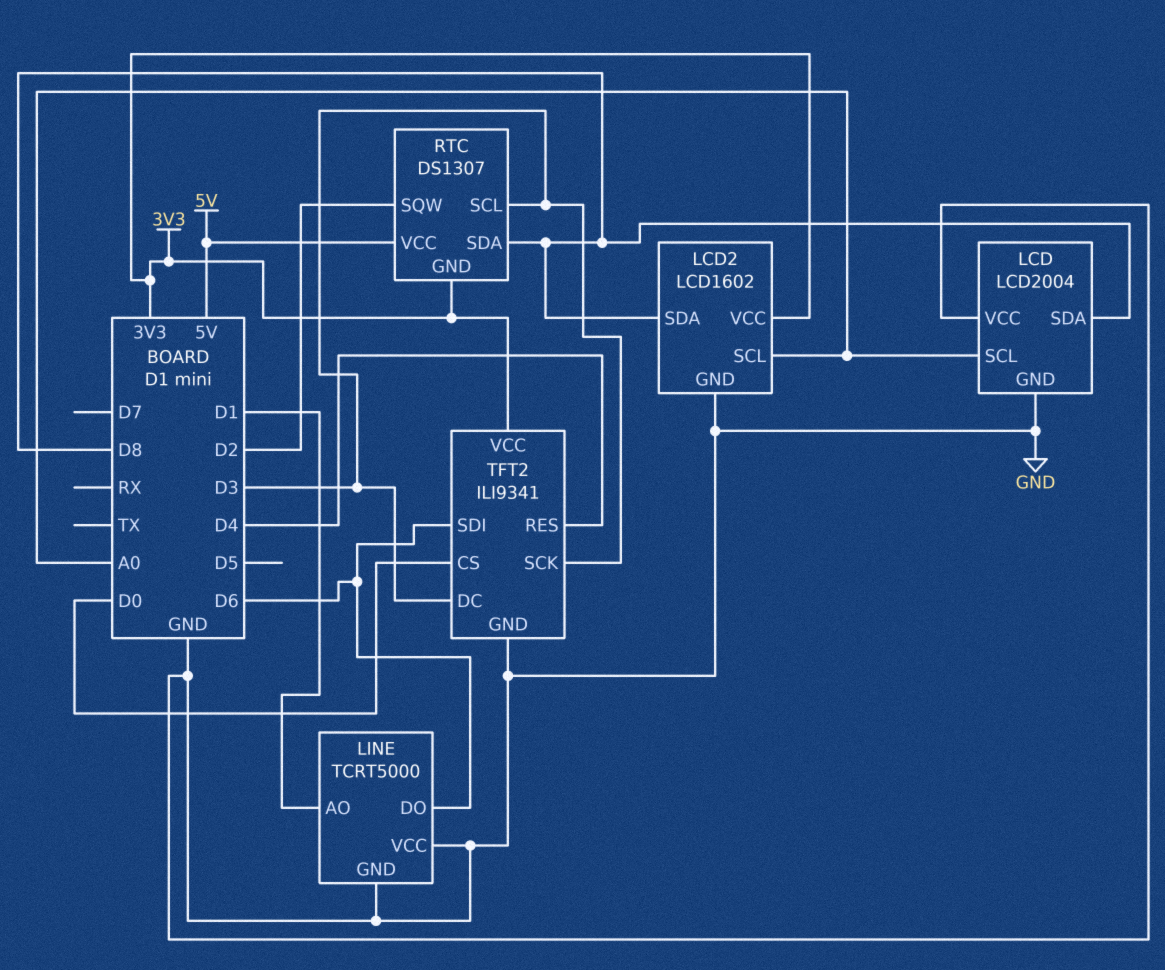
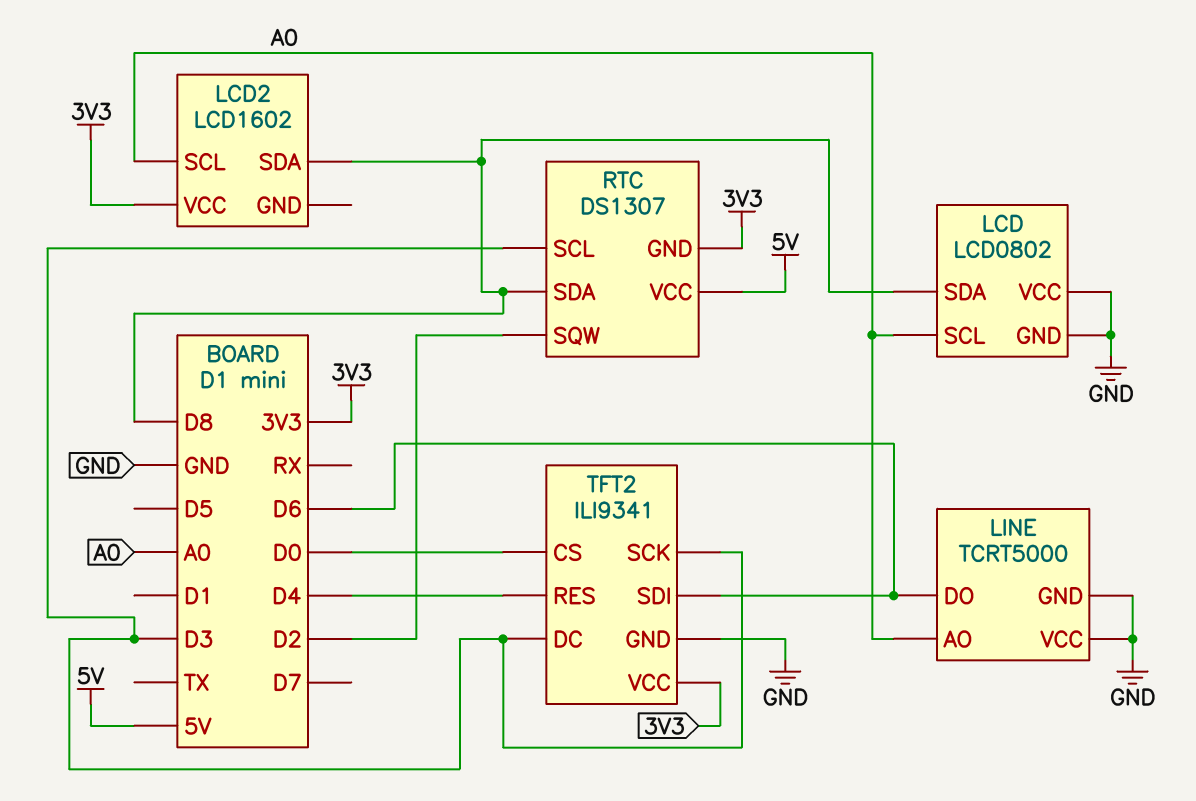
LCD: LCD2004 -> LCD0802
LCD2 pin GND: GND -> none
LINE pin AO: D1 -> A0

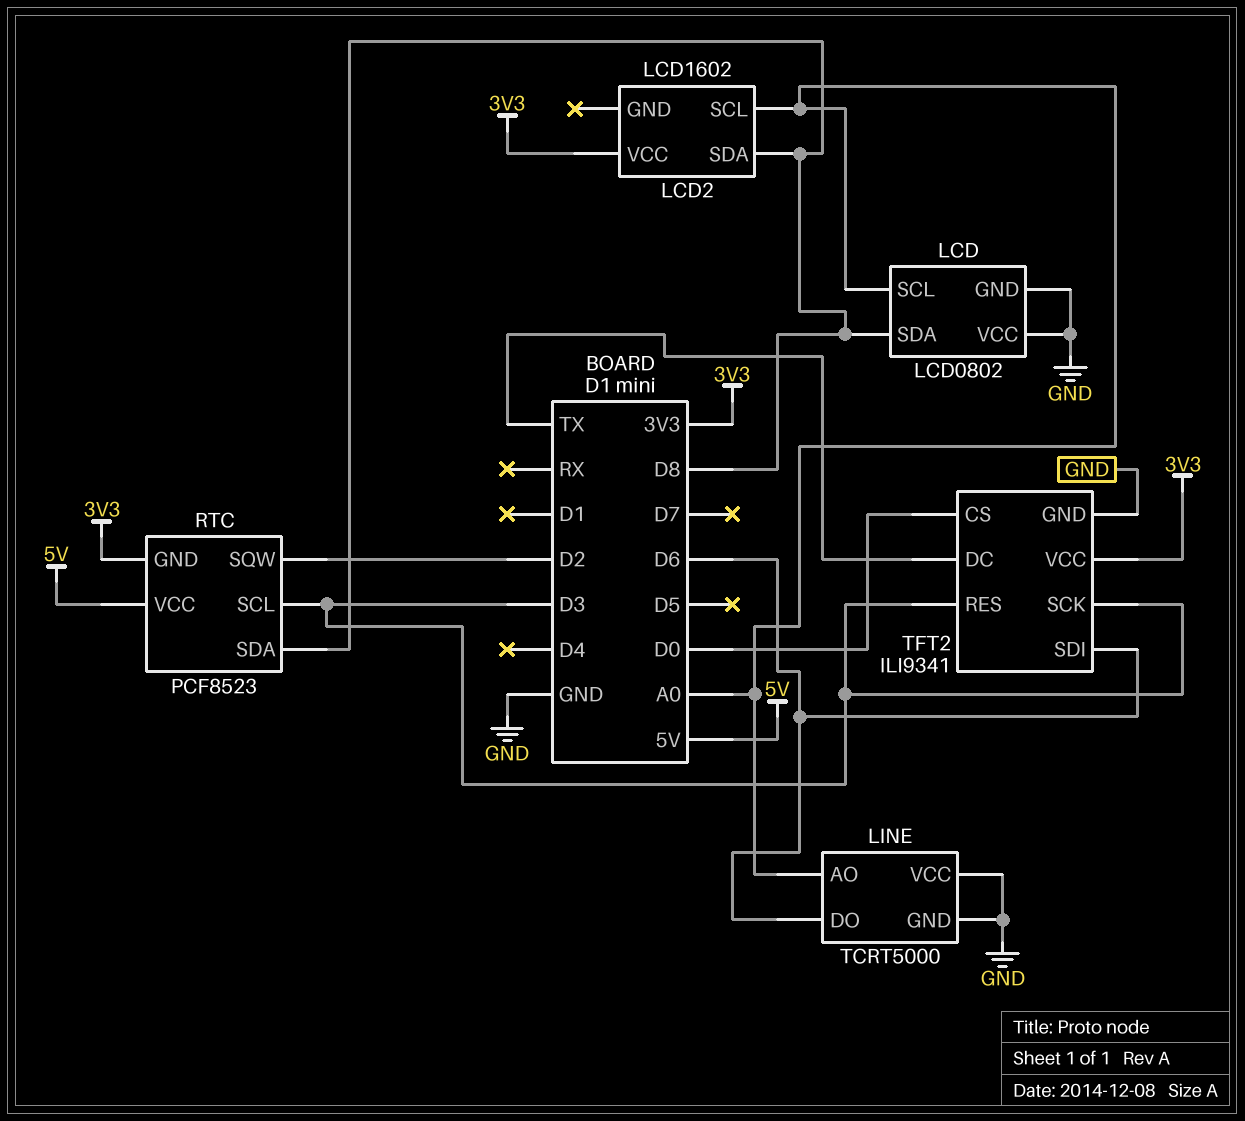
RTC: DS1307 -> PCF8523
TFT2 pin DC: D3 -> TX
TFT2 pin RES: D4 -> D3

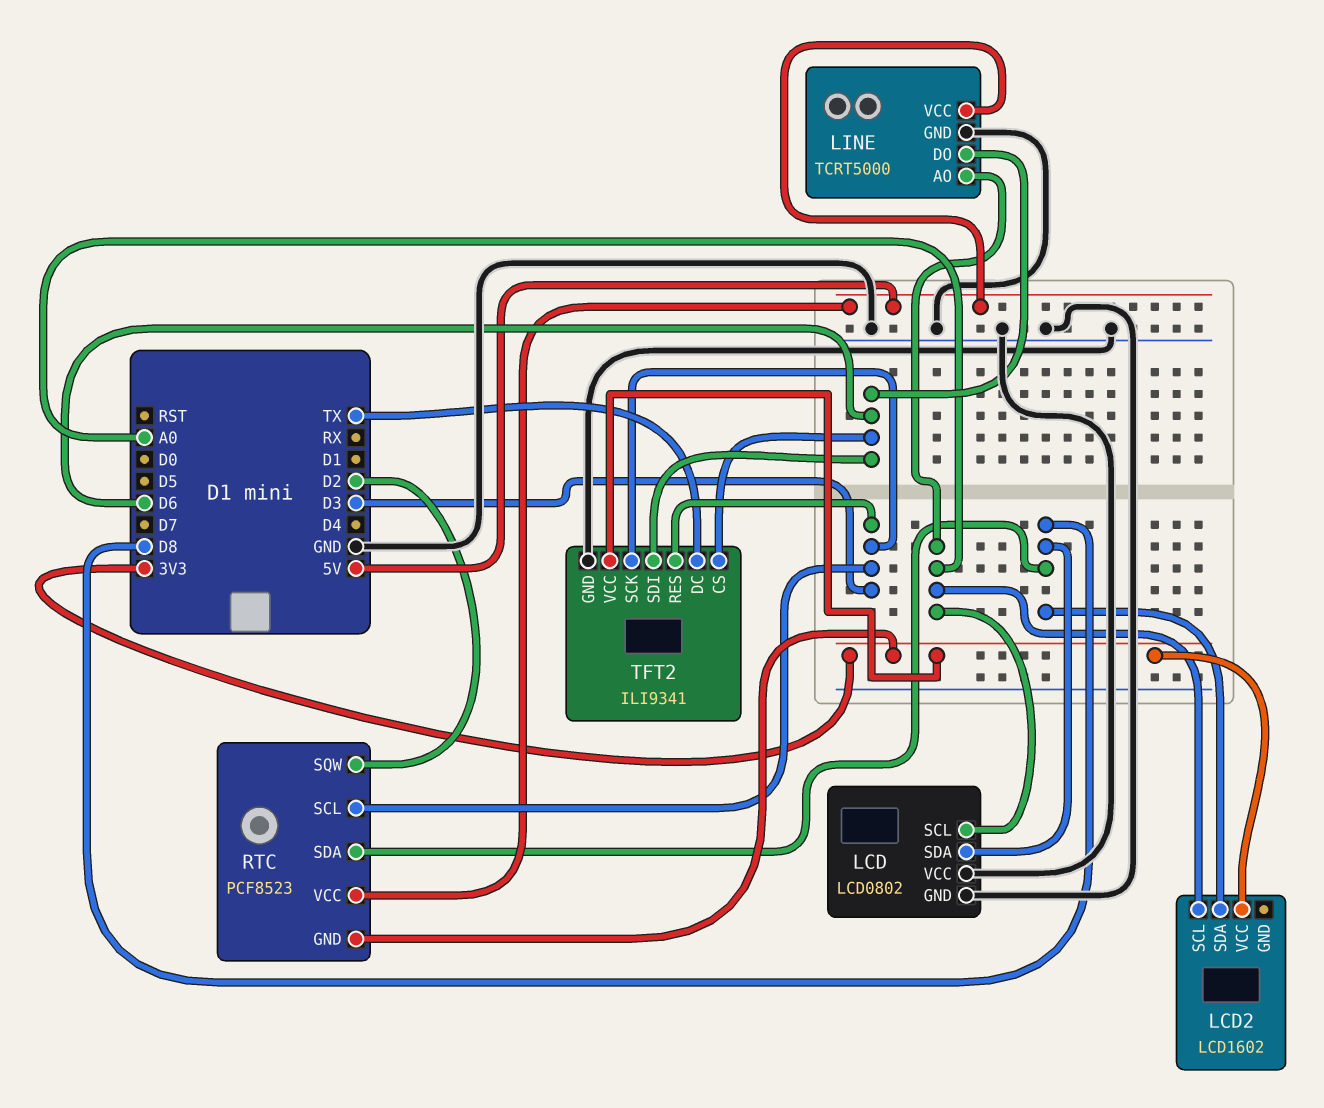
LINE pin VCC: GND -> 5V
TFT2 pin CS: D0 -> D6

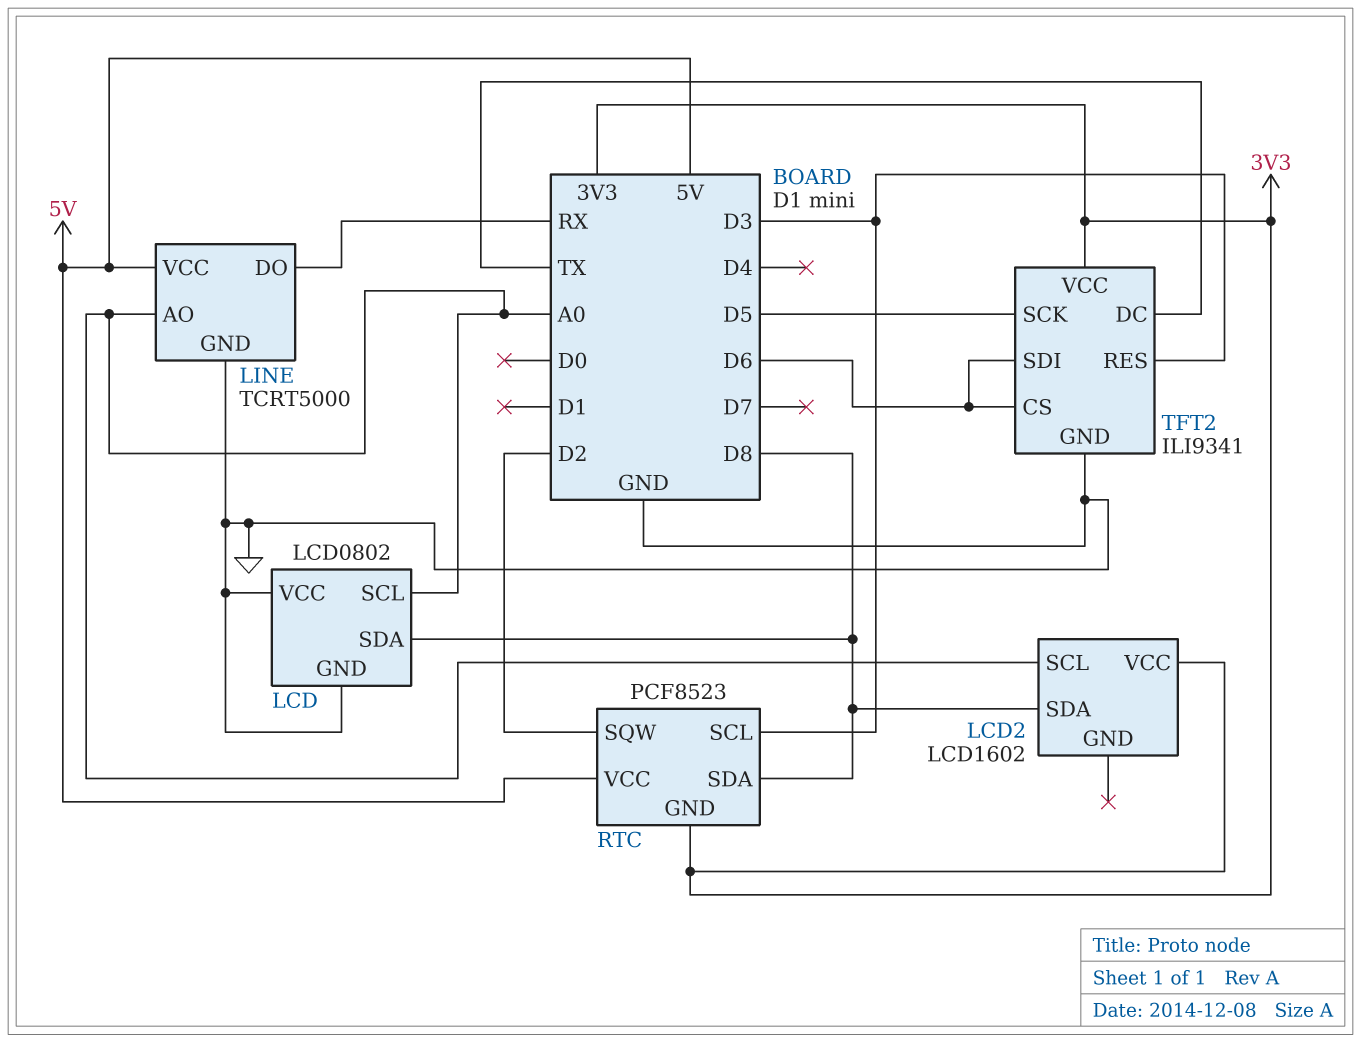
LINE pin DO: D6 -> RX
TFT2 pin SCK: D3 -> D5

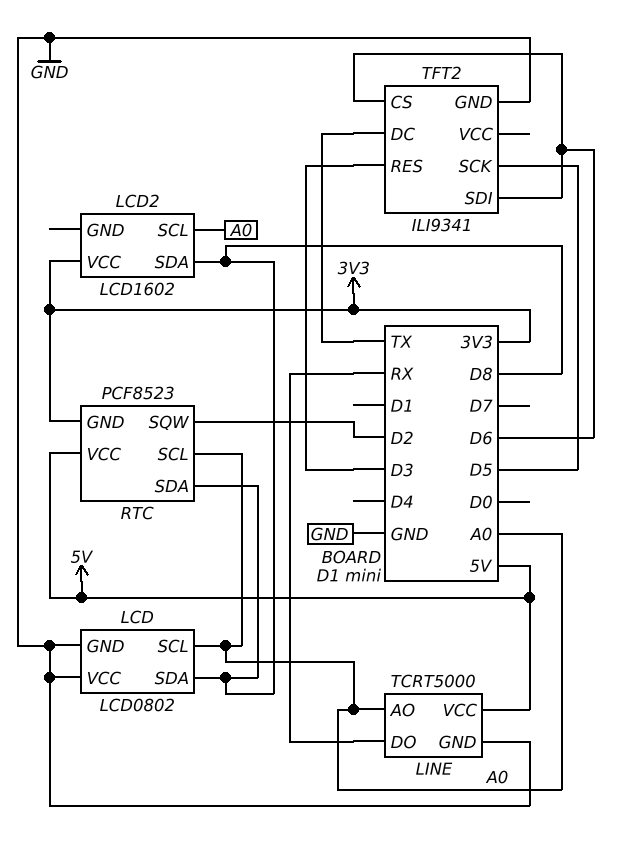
RTC pin SCL: D3 -> A0
TFT2 pin VCC: 3V3 -> none

